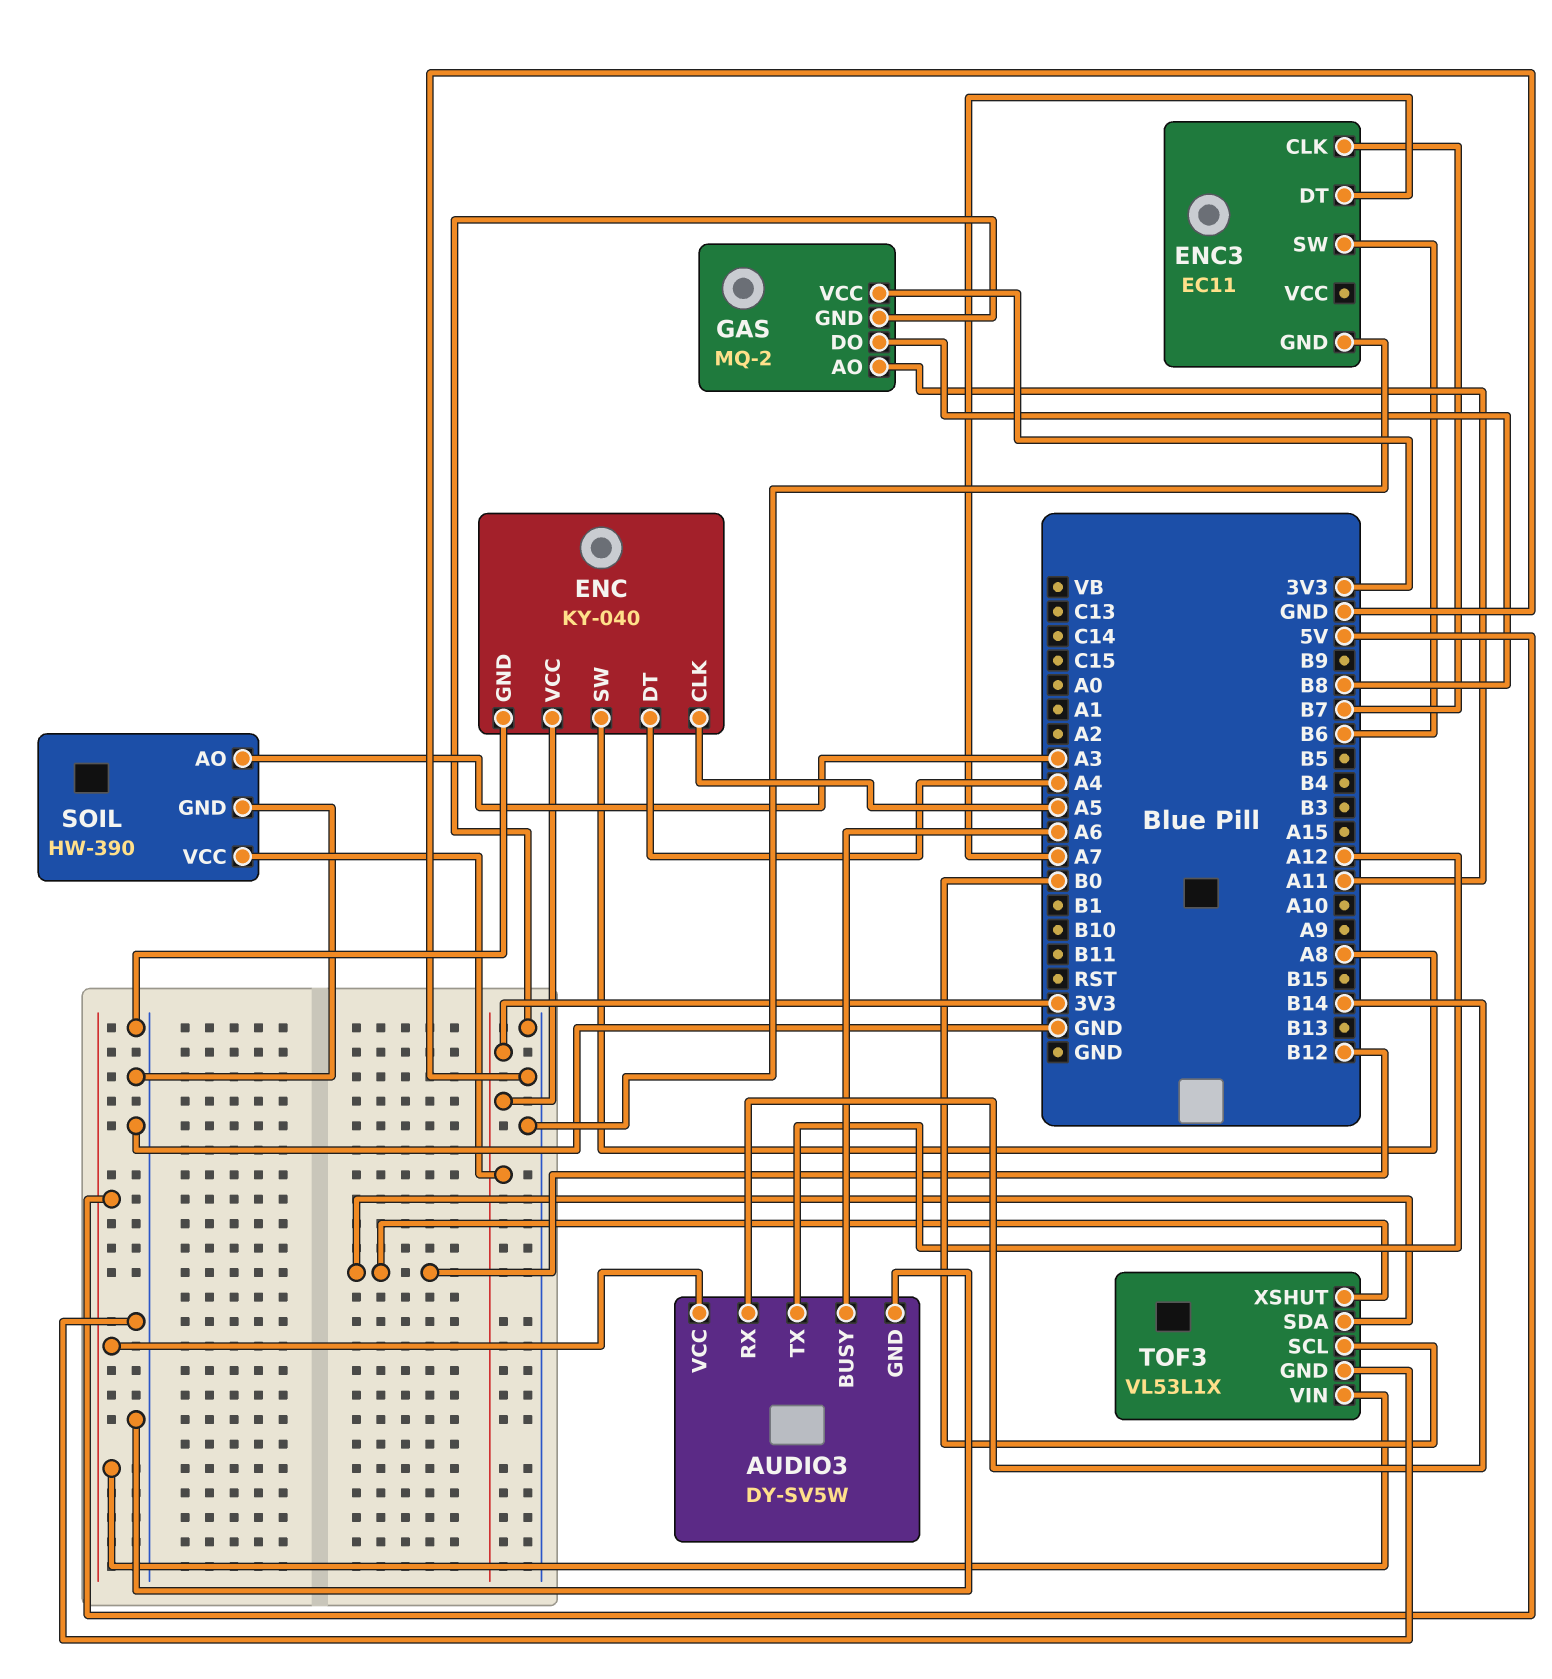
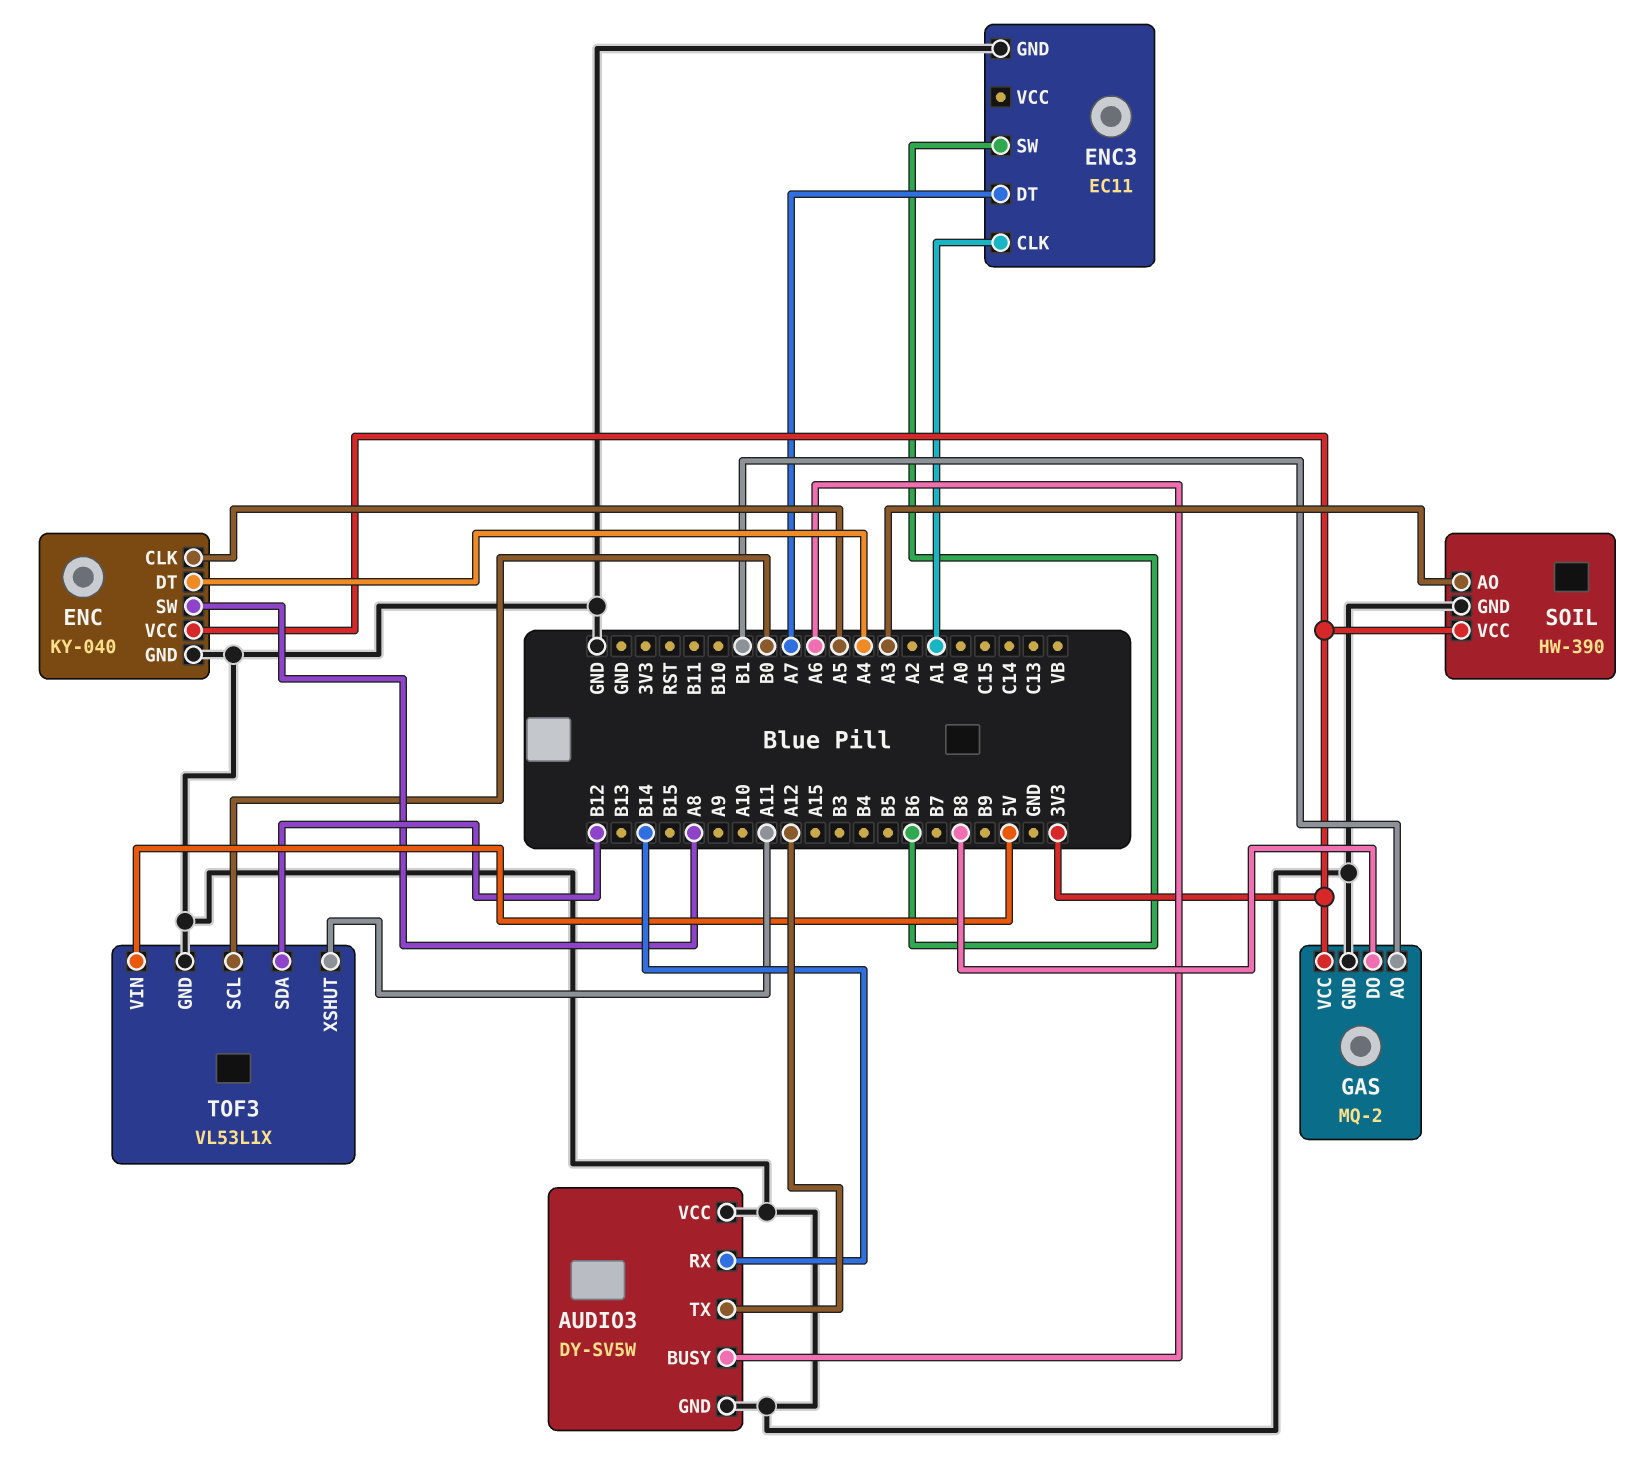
AUDIO3 pin VCC: 5V -> GND
ENC3 pin CLK: B7 -> A1
GAS pin AO: A11 -> B1
TOF3 pin XSHUT: B12 -> A11

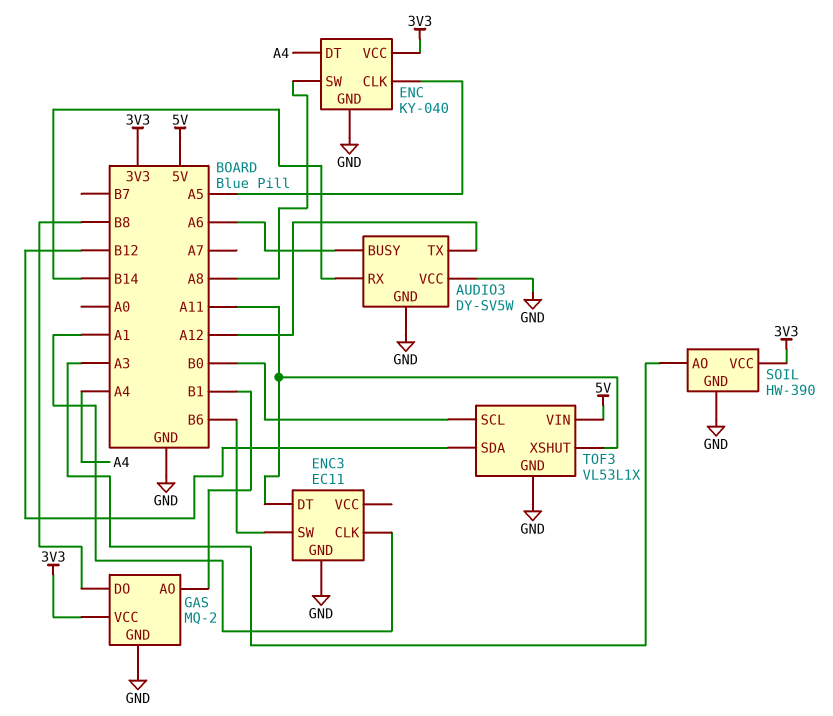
ENC3 pin DT: A7 -> A11

